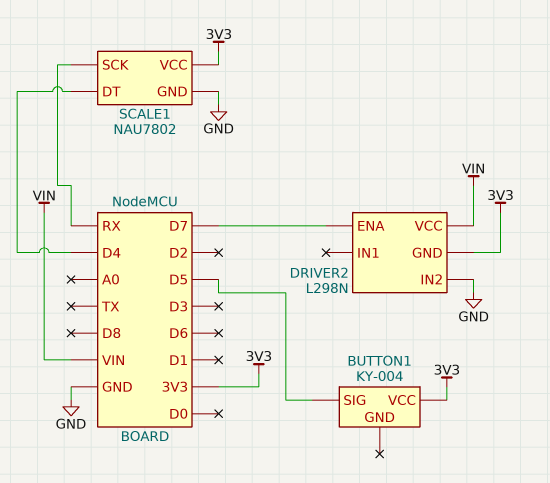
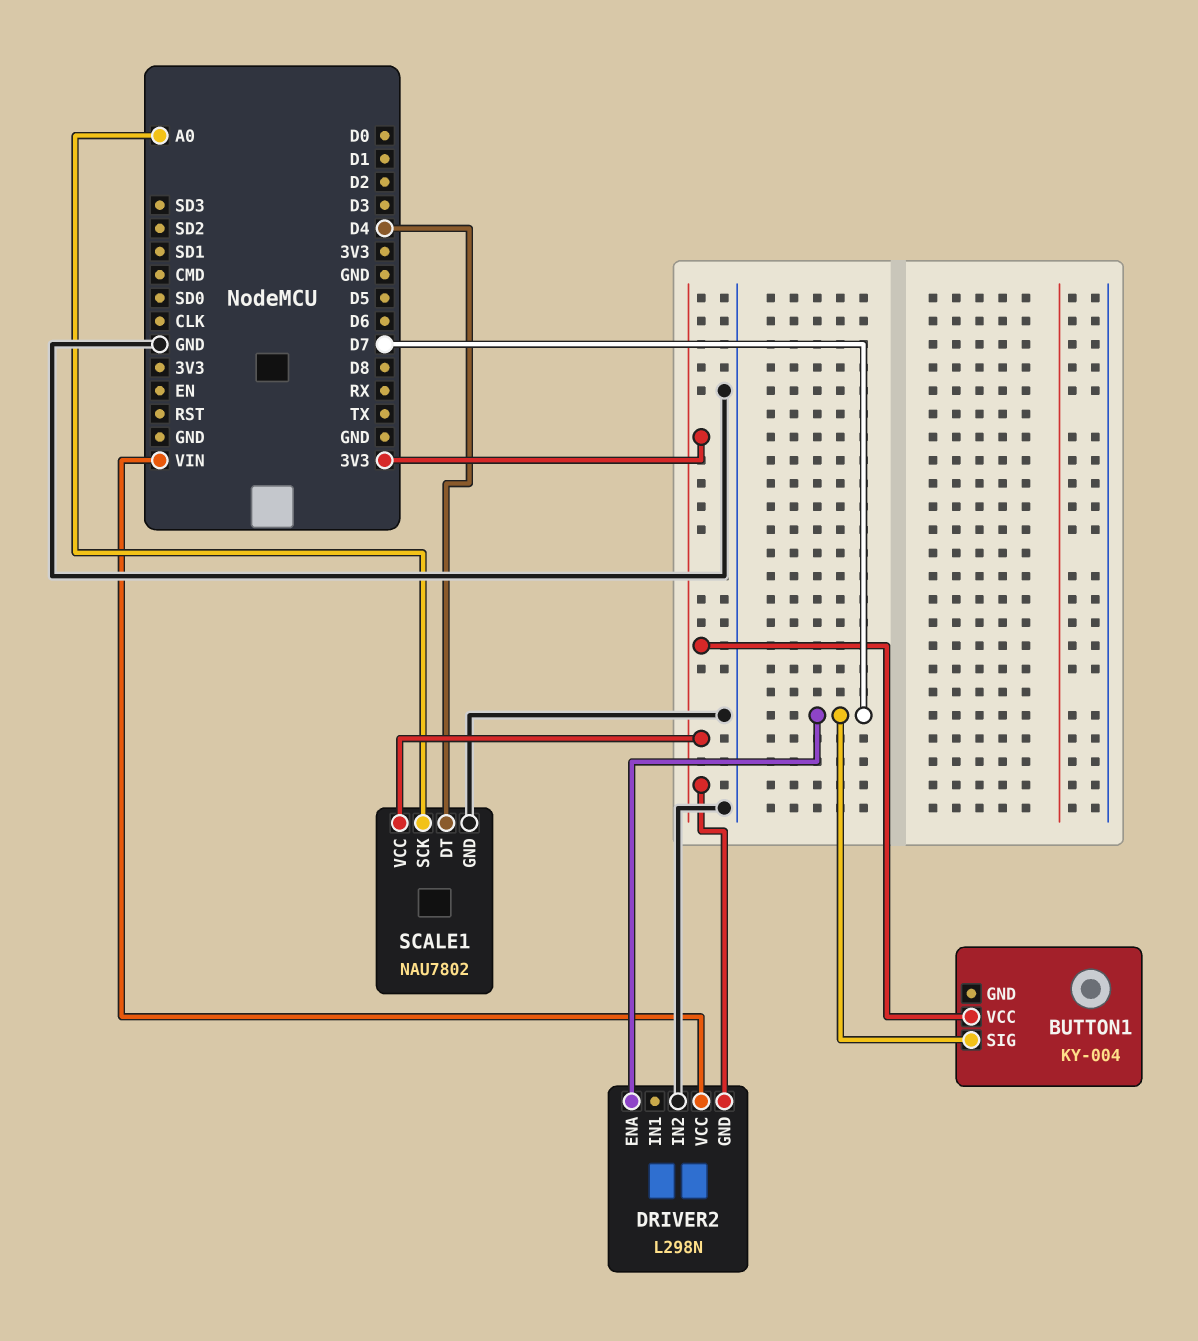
BUTTON1 pin SIG: D5 -> D7
SCALE1 pin SCK: RX -> A0

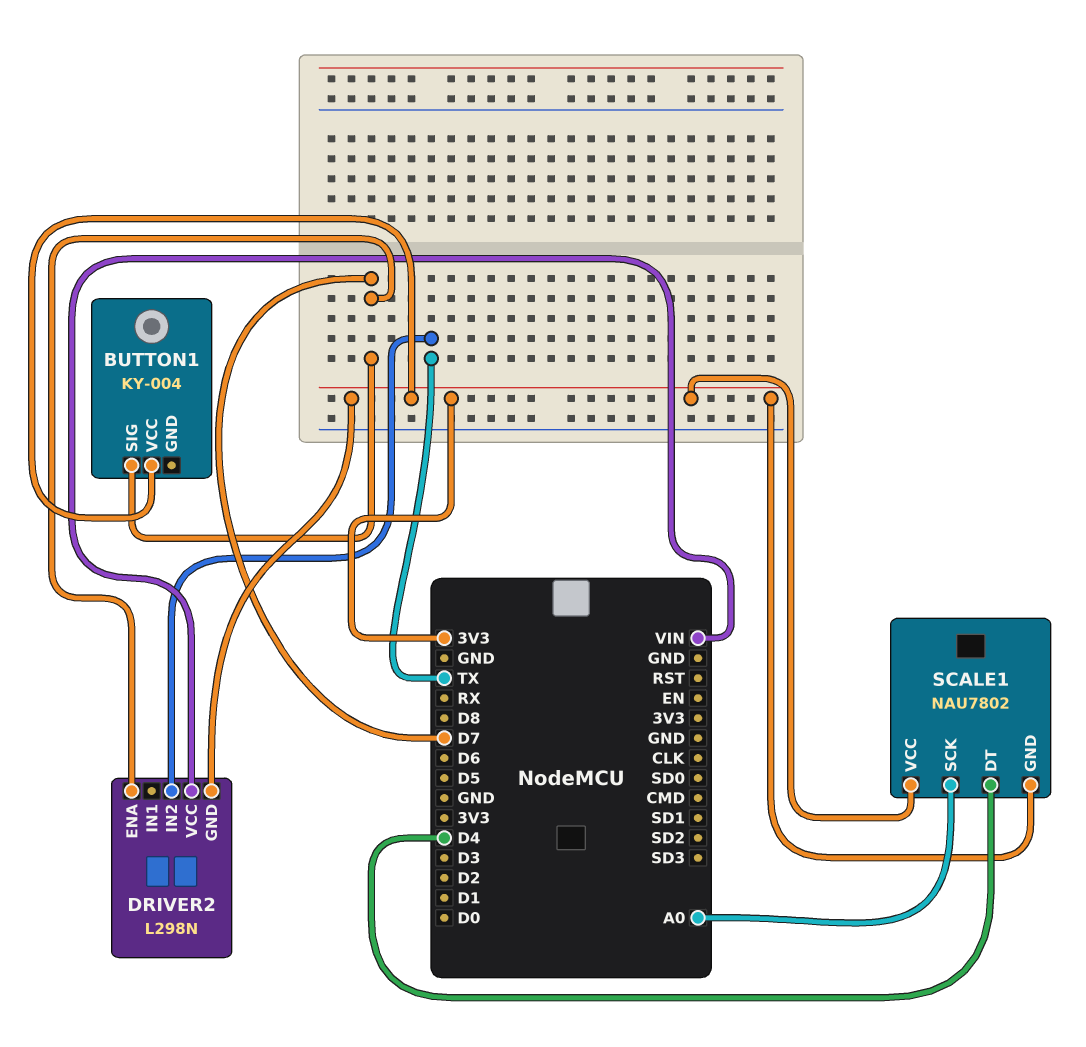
DRIVER2 pin IN2: GND -> TX
SCALE1 pin GND: GND -> 3V3

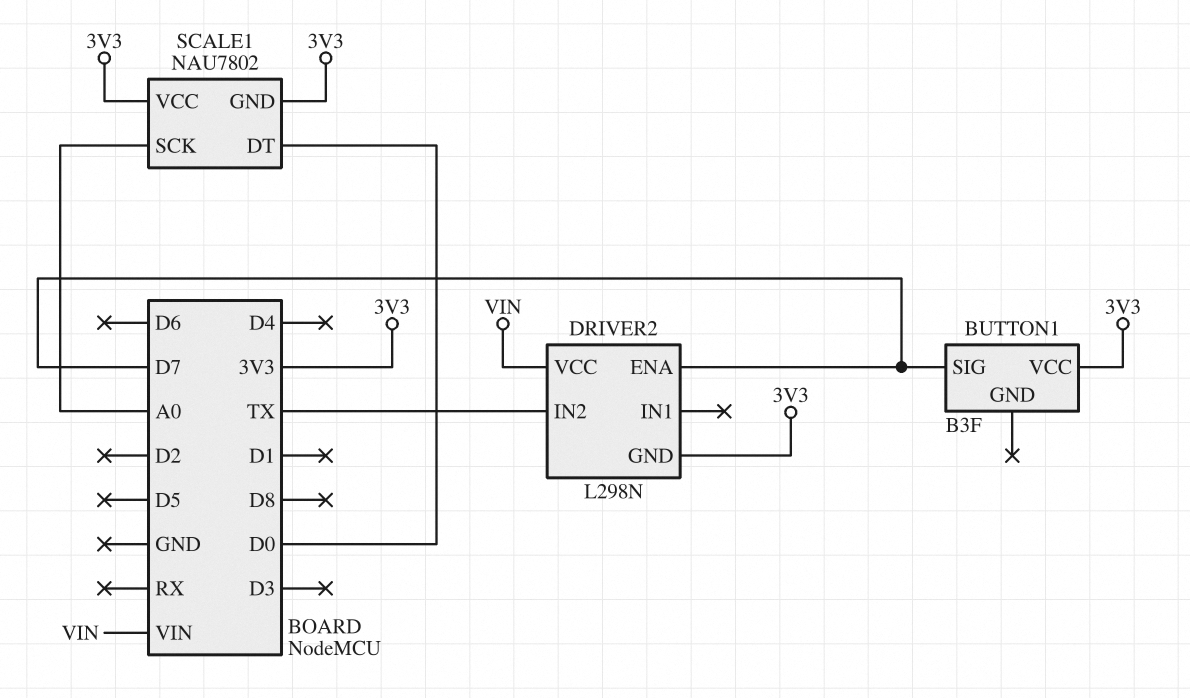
BUTTON1: KY-004 -> B3F
SCALE1 pin DT: D4 -> D0

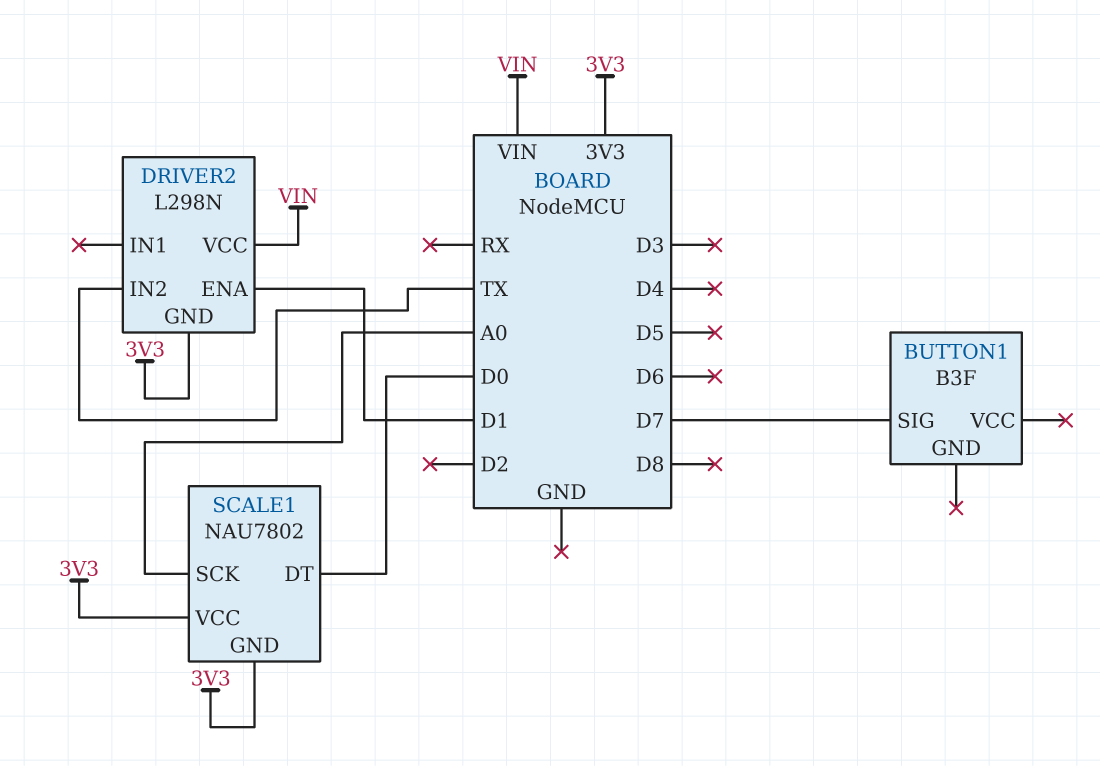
BUTTON1 pin VCC: 3V3 -> none
DRIVER2 pin ENA: D7 -> D1

